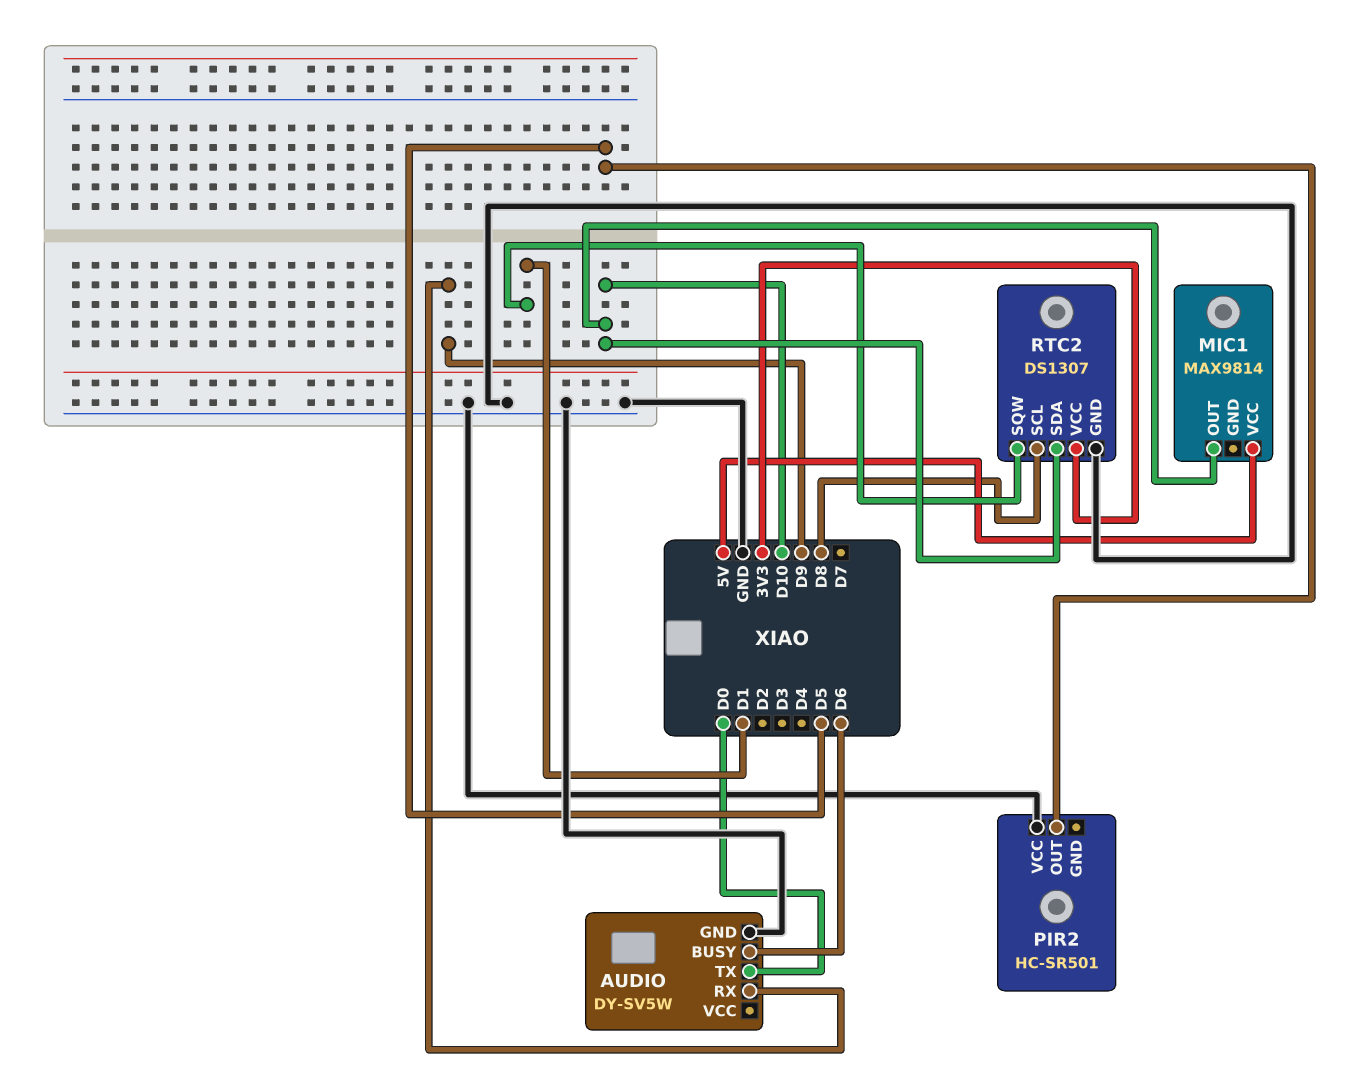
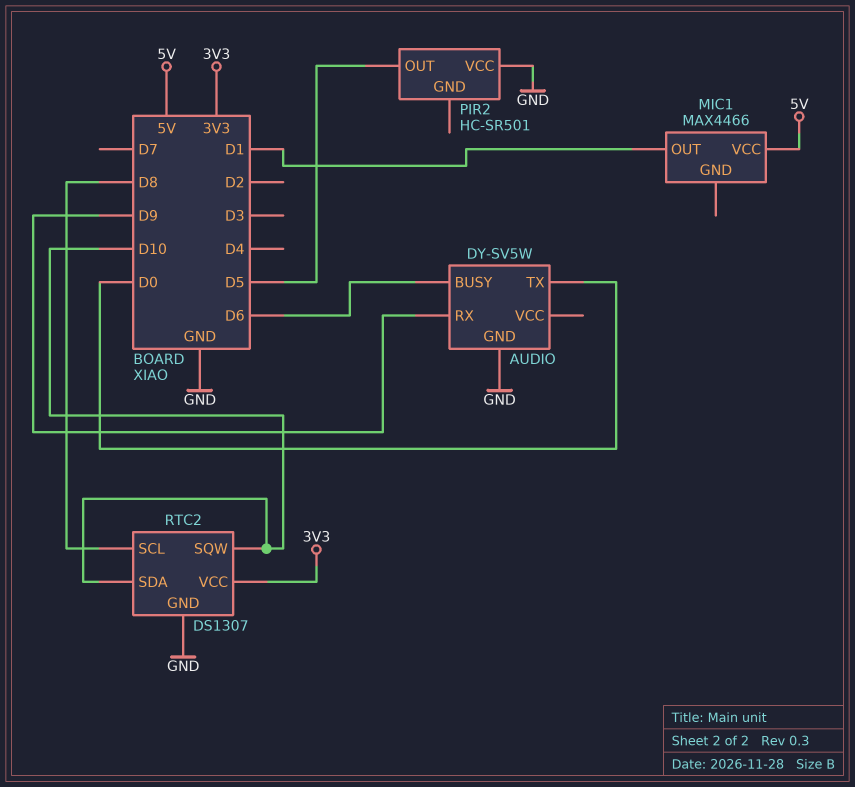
MIC1: MAX9814 -> MAX4466
MIC1 pin OUT: D10 -> D1
RTC2 pin SQW: D1 -> D10

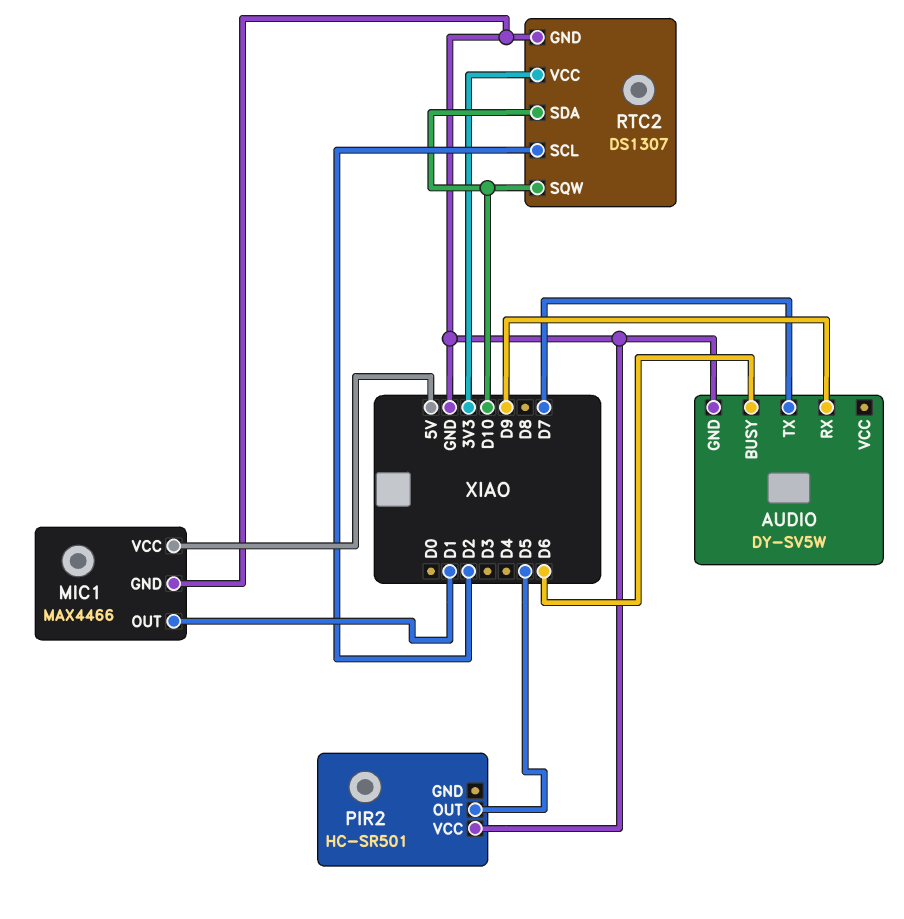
AUDIO pin TX: D0 -> D7
MIC1 pin GND: none -> GND
RTC2 pin SCL: D8 -> D2

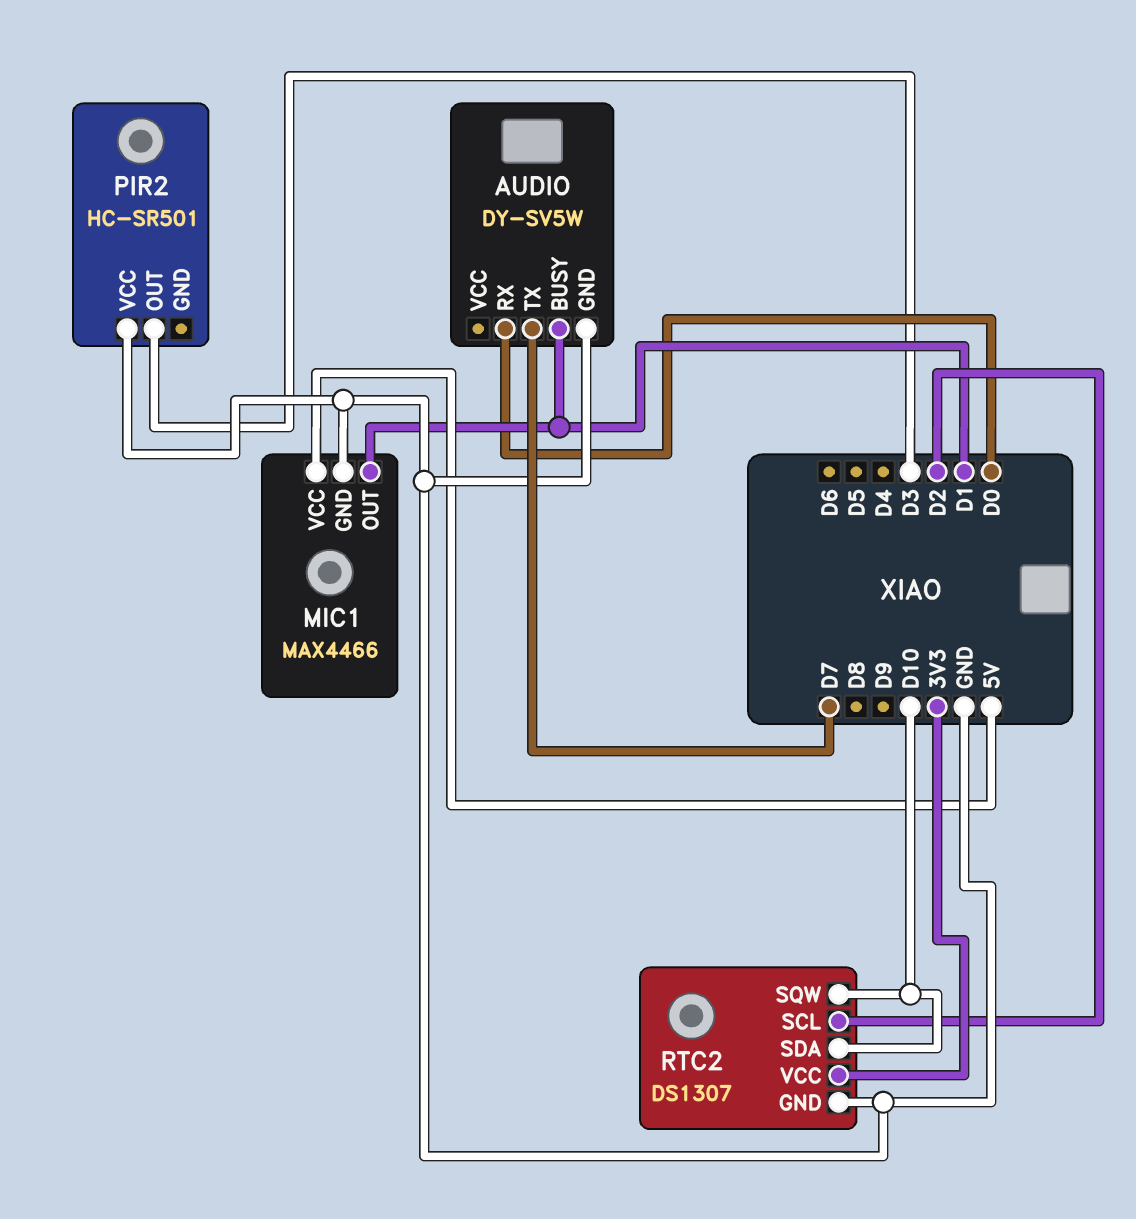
AUDIO pin BUSY: D6 -> D1
AUDIO pin RX: D9 -> D0
PIR2 pin OUT: D5 -> D3

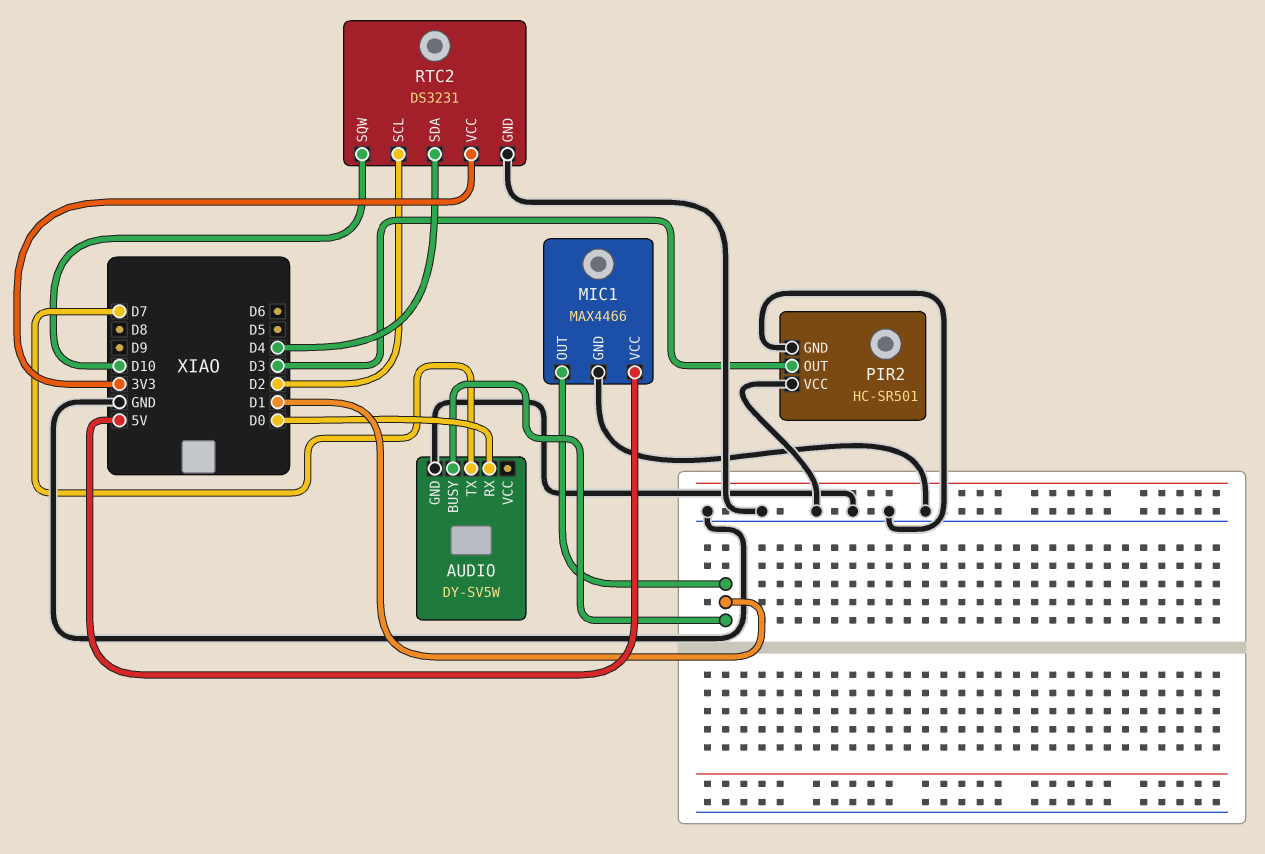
PIR2 pin GND: none -> GND
RTC2: DS1307 -> DS3231
RTC2 pin SDA: D10 -> D4

